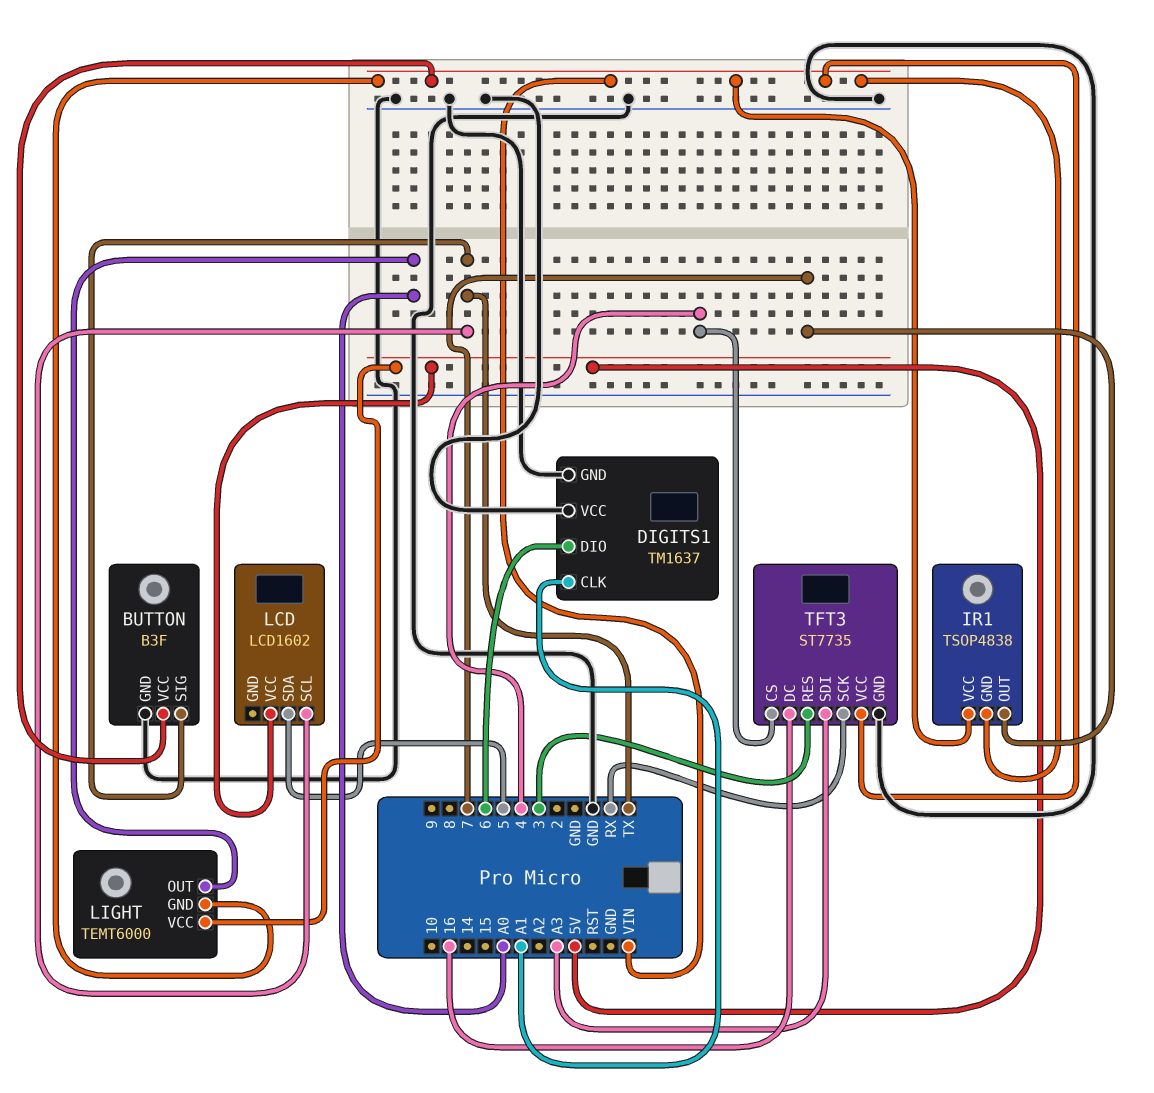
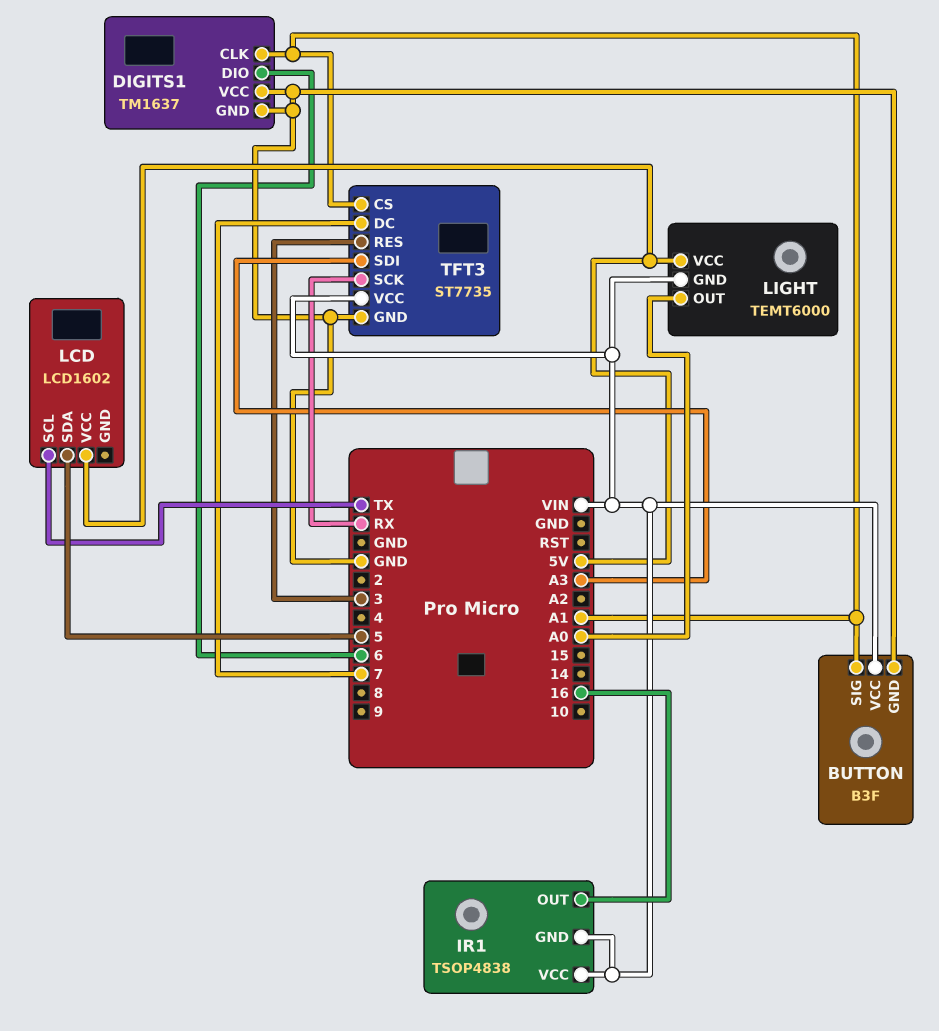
BUTTON pin SIG: TX -> A1
IR1 pin OUT: 7 -> 16
TFT3 pin CS: 4 -> A1
TFT3 pin DC: 16 -> 7

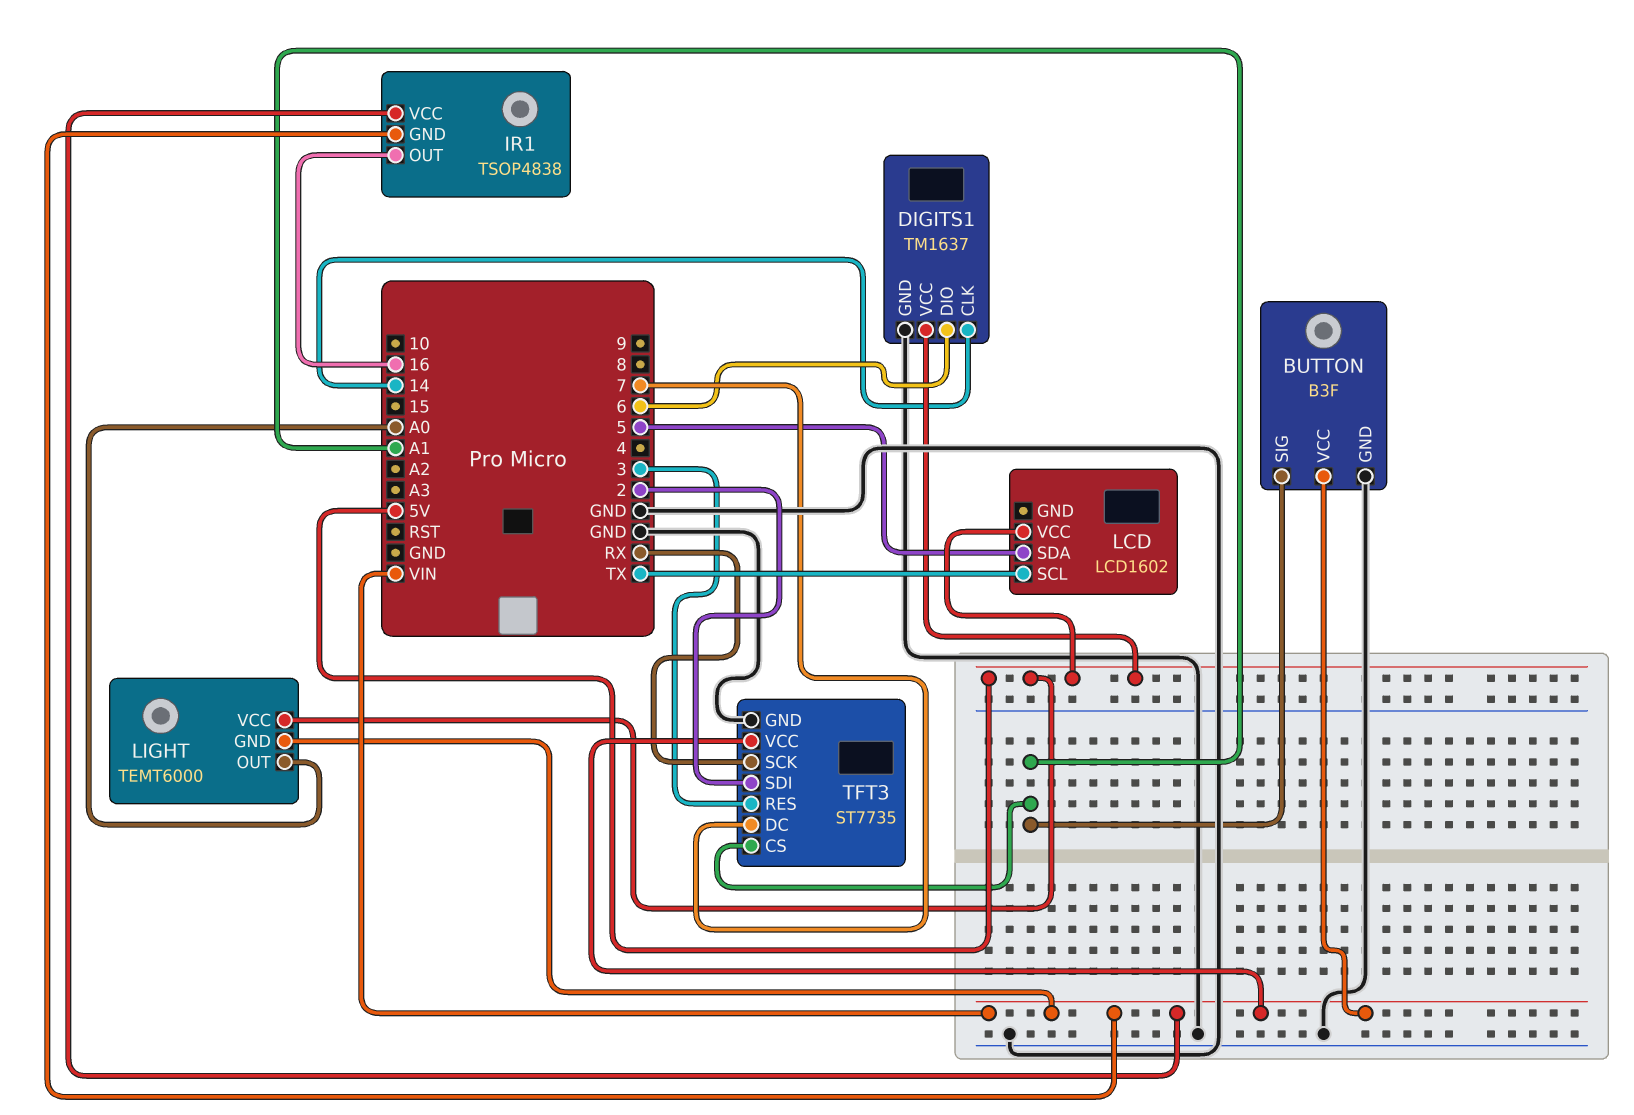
DIGITS1 pin CLK: A1 -> 14
DIGITS1 pin VCC: GND -> 5V
TFT3 pin SDI: A3 -> 2

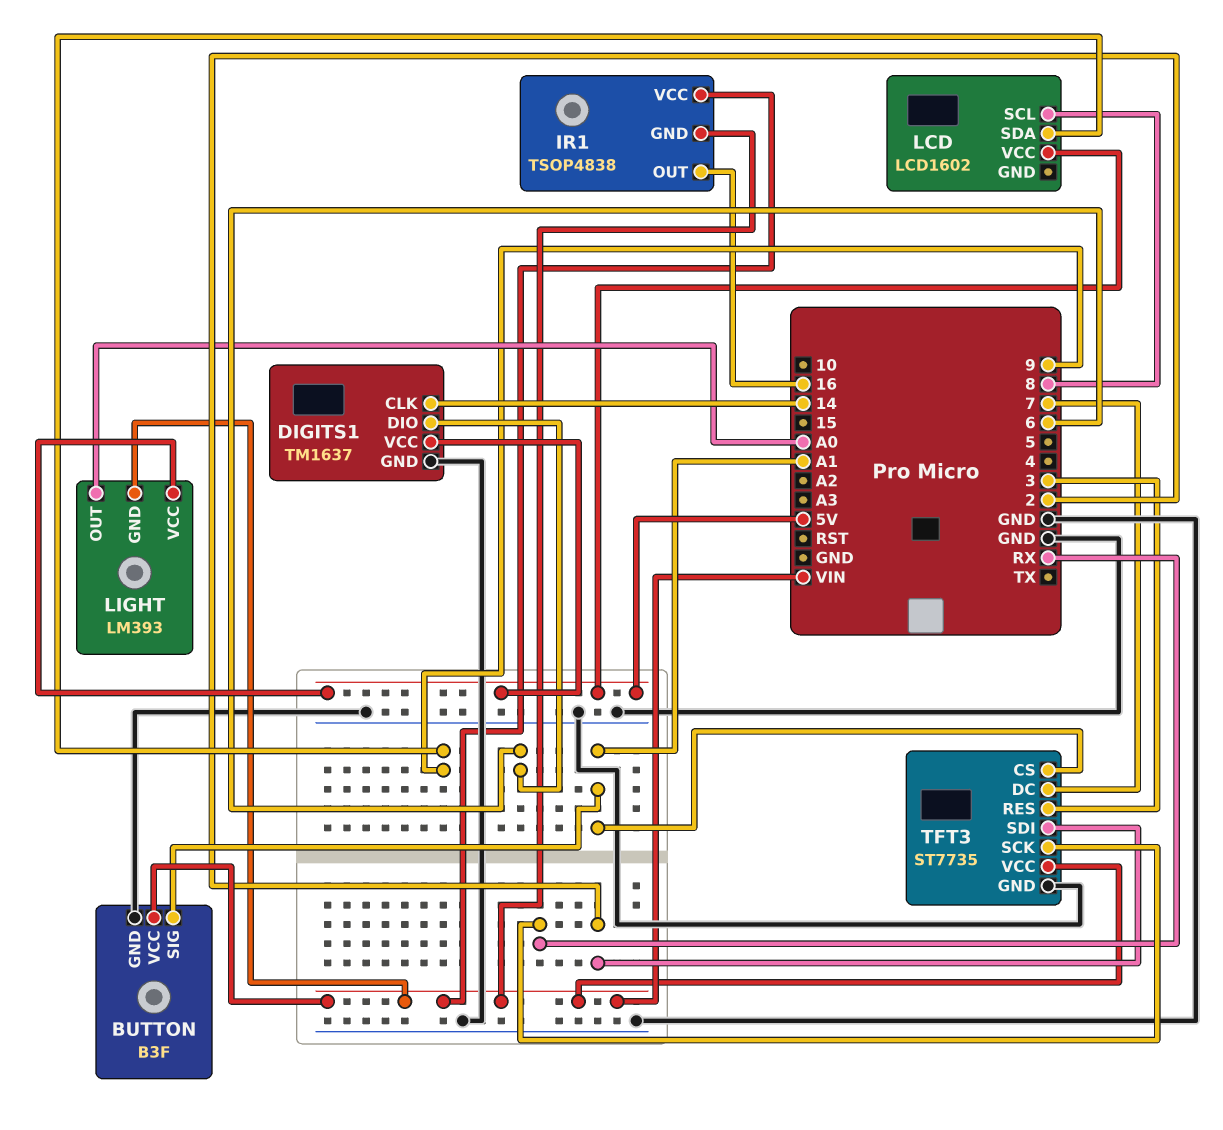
LCD pin SCL: TX -> 8
LCD pin SDA: 5 -> 9
LIGHT: TEMT6000 -> LM393

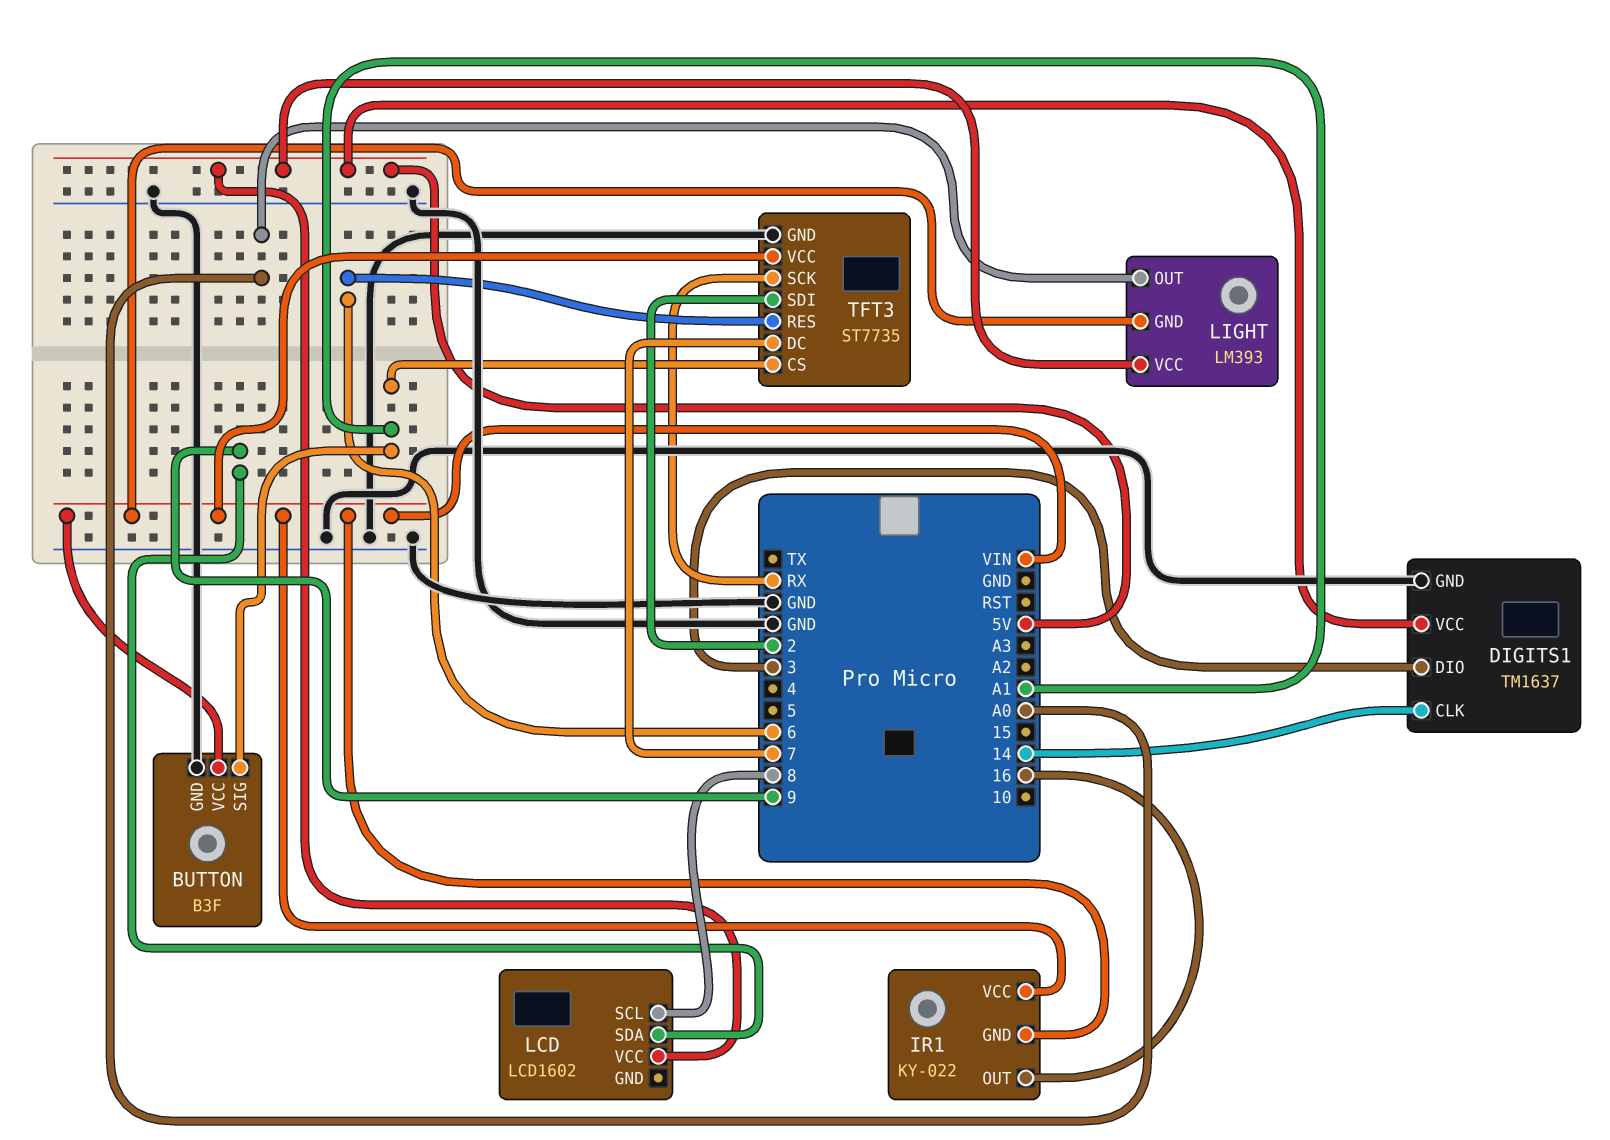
DIGITS1 pin DIO: 6 -> 3
IR1: TSOP4838 -> KY-022
TFT3 pin RES: 3 -> 6

